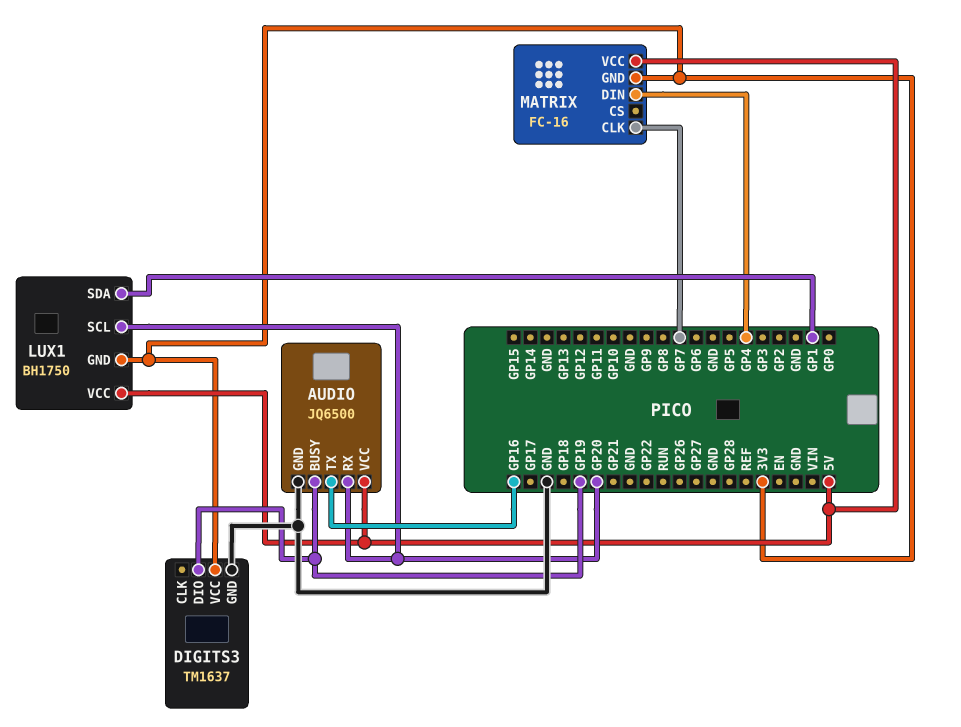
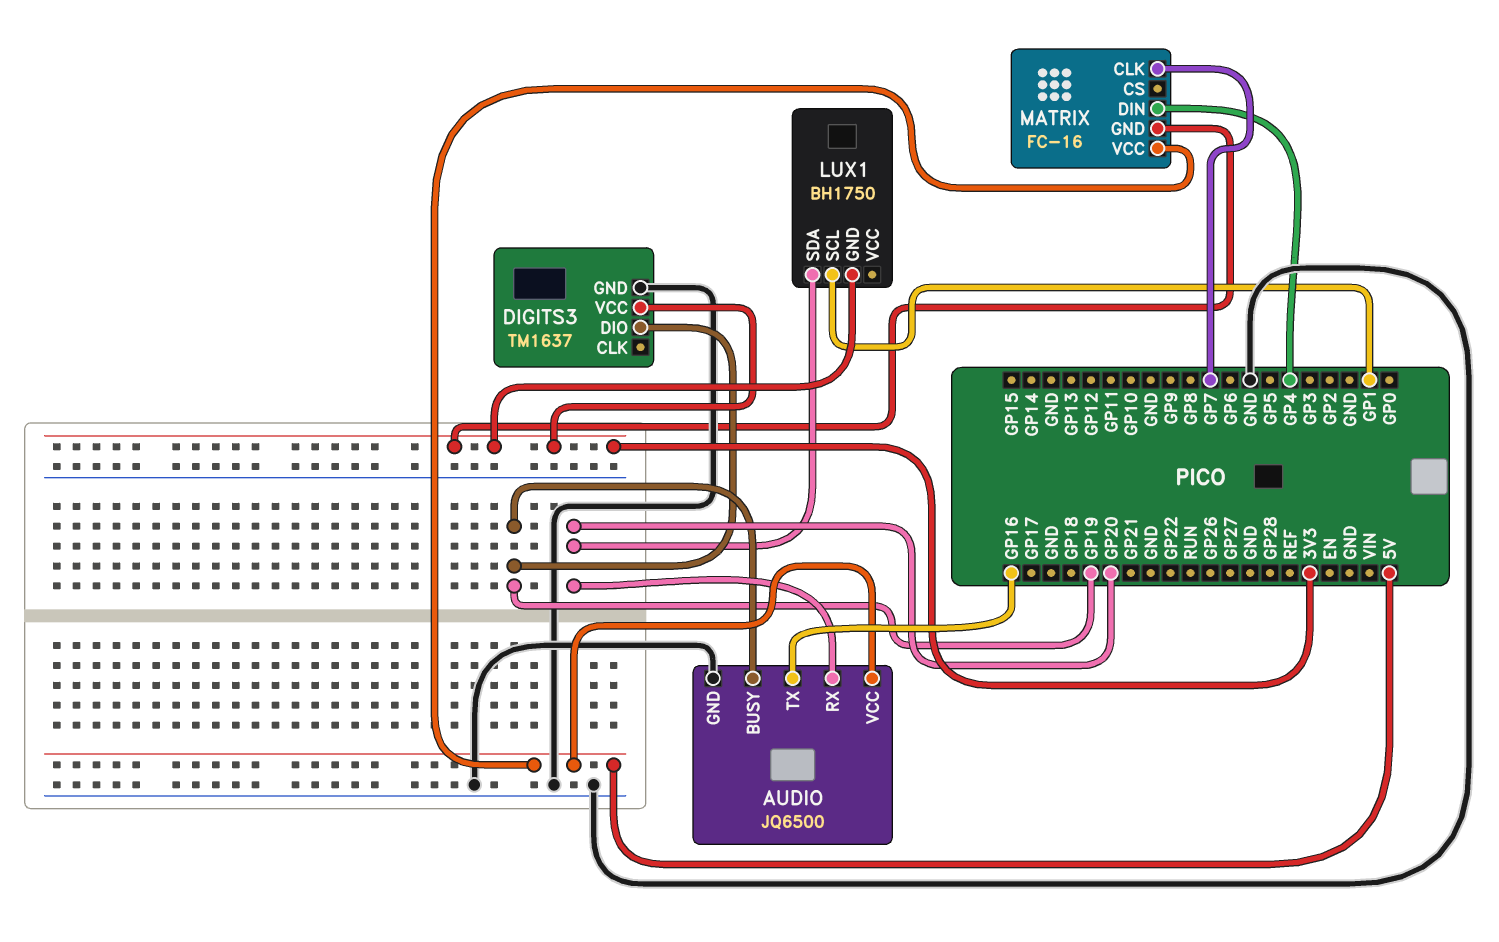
LUX1 pin SCL: GP20 -> GP1
LUX1 pin SDA: GP1 -> GP20
LUX1 pin VCC: 5V -> none

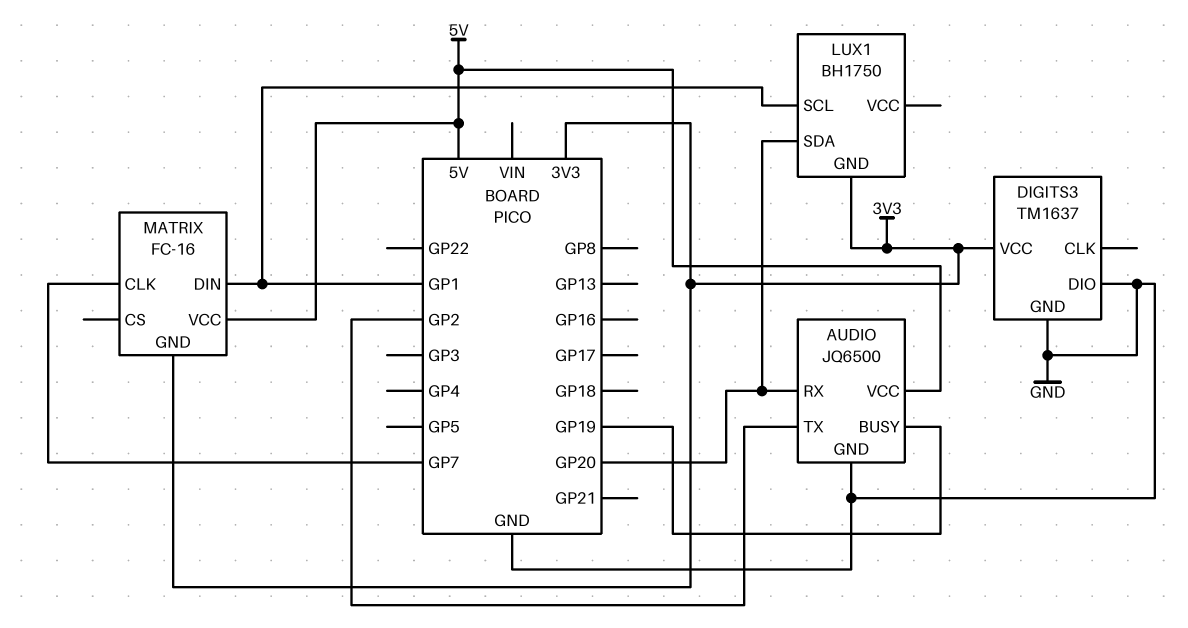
AUDIO pin TX: GP16 -> GP2
DIGITS3 pin DIO: GP19 -> GND
MATRIX pin DIN: GP4 -> GP1

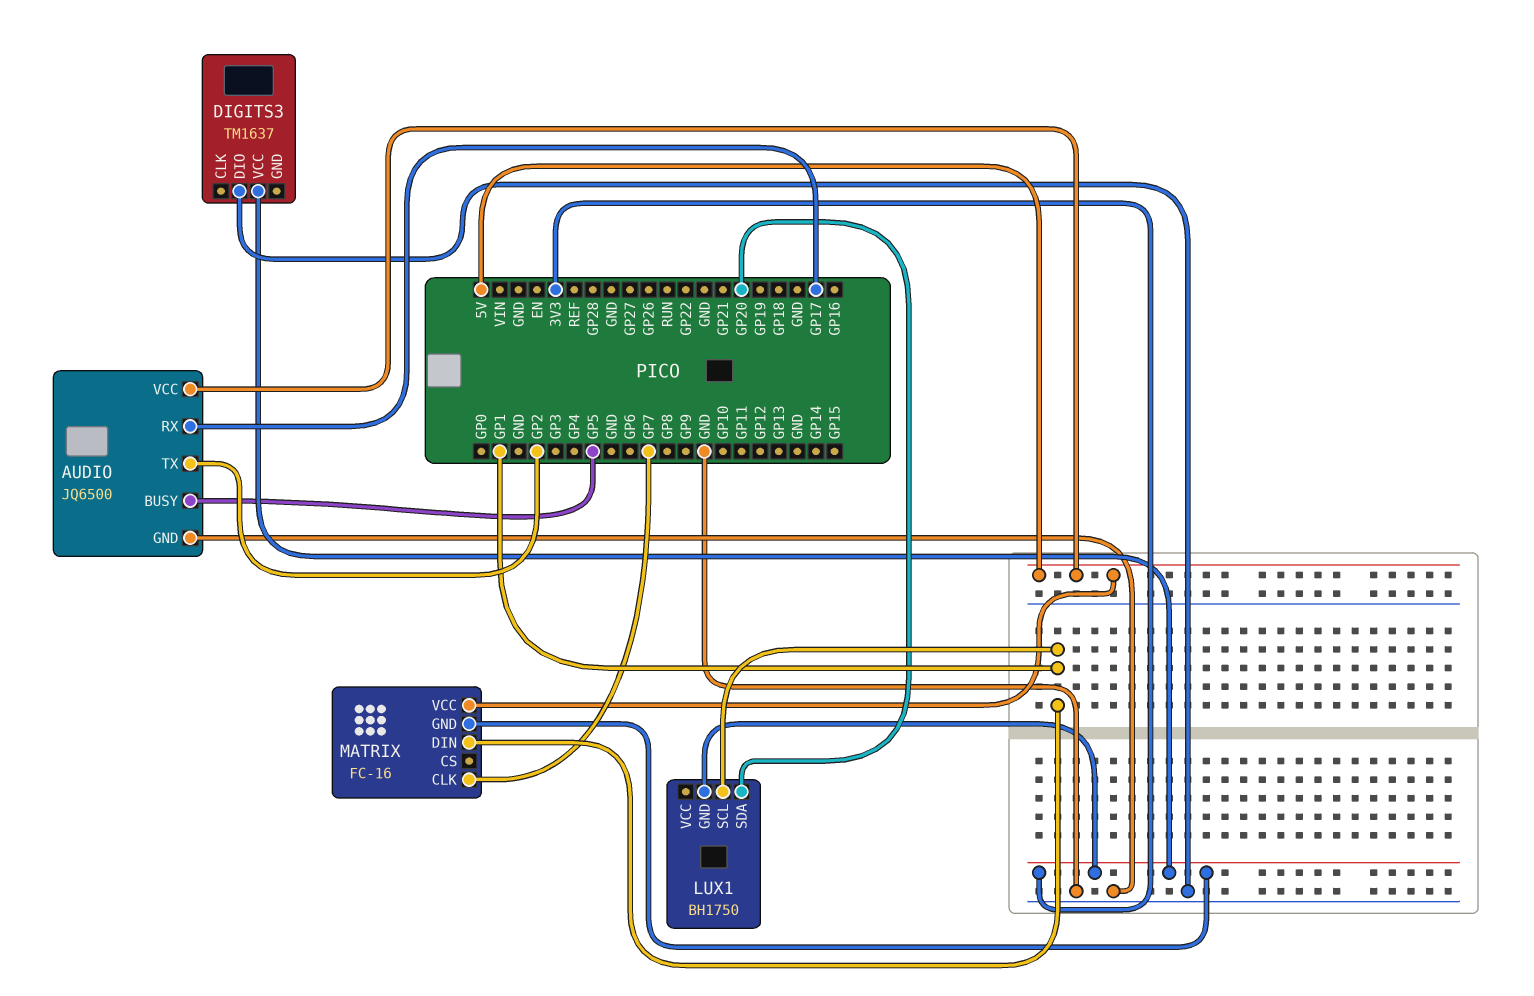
AUDIO pin BUSY: GP19 -> GP5
AUDIO pin RX: GP20 -> GP17
DIGITS3 pin GND: GND -> none

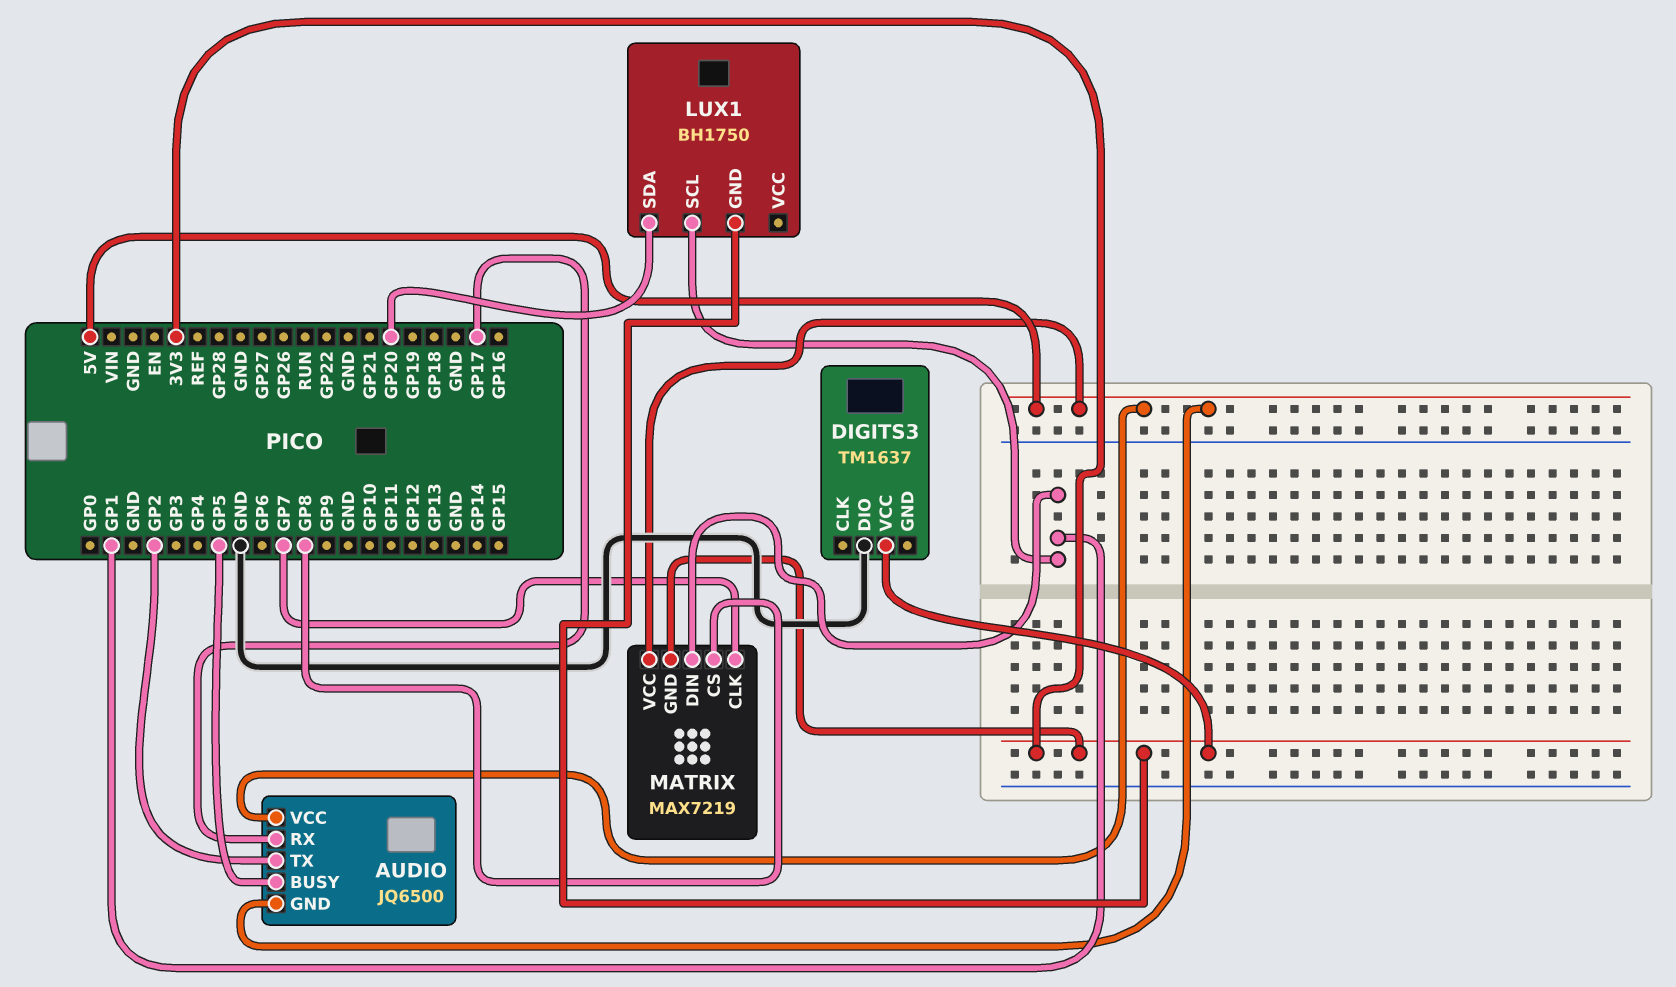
AUDIO pin GND: GND -> 5V
MATRIX: FC-16 -> MAX7219
MATRIX pin CS: none -> GP8

